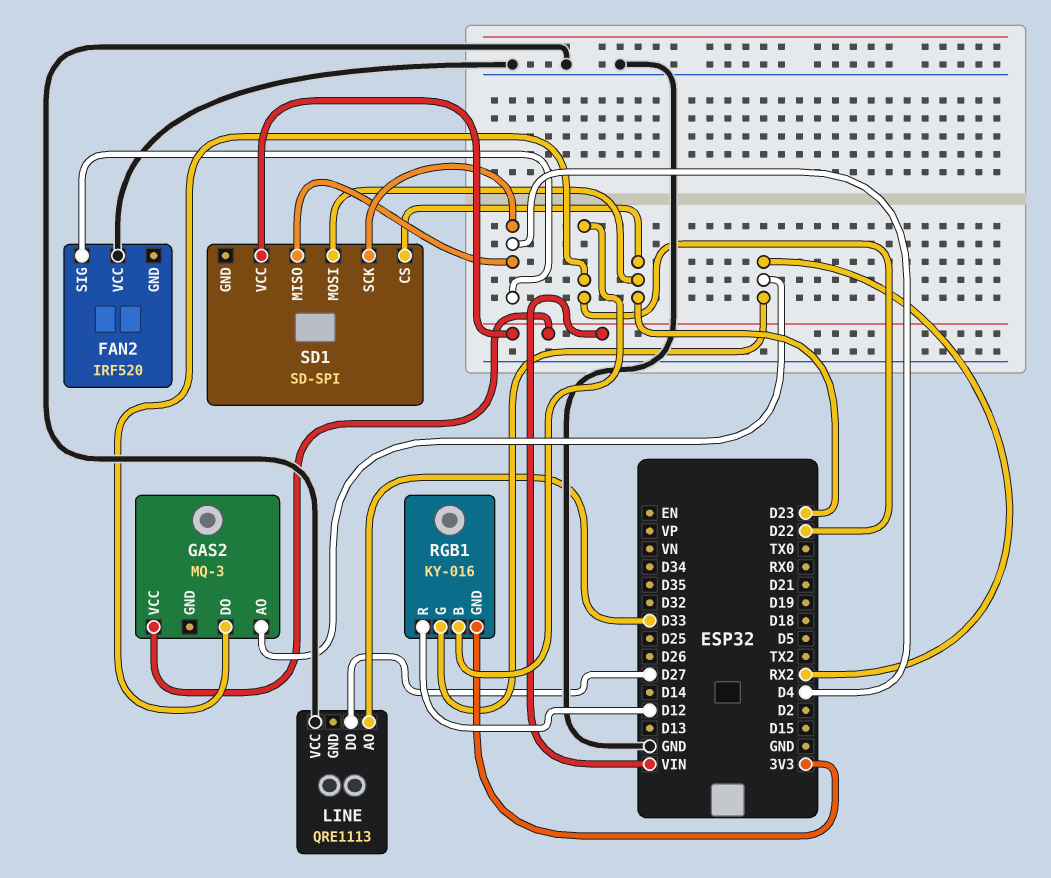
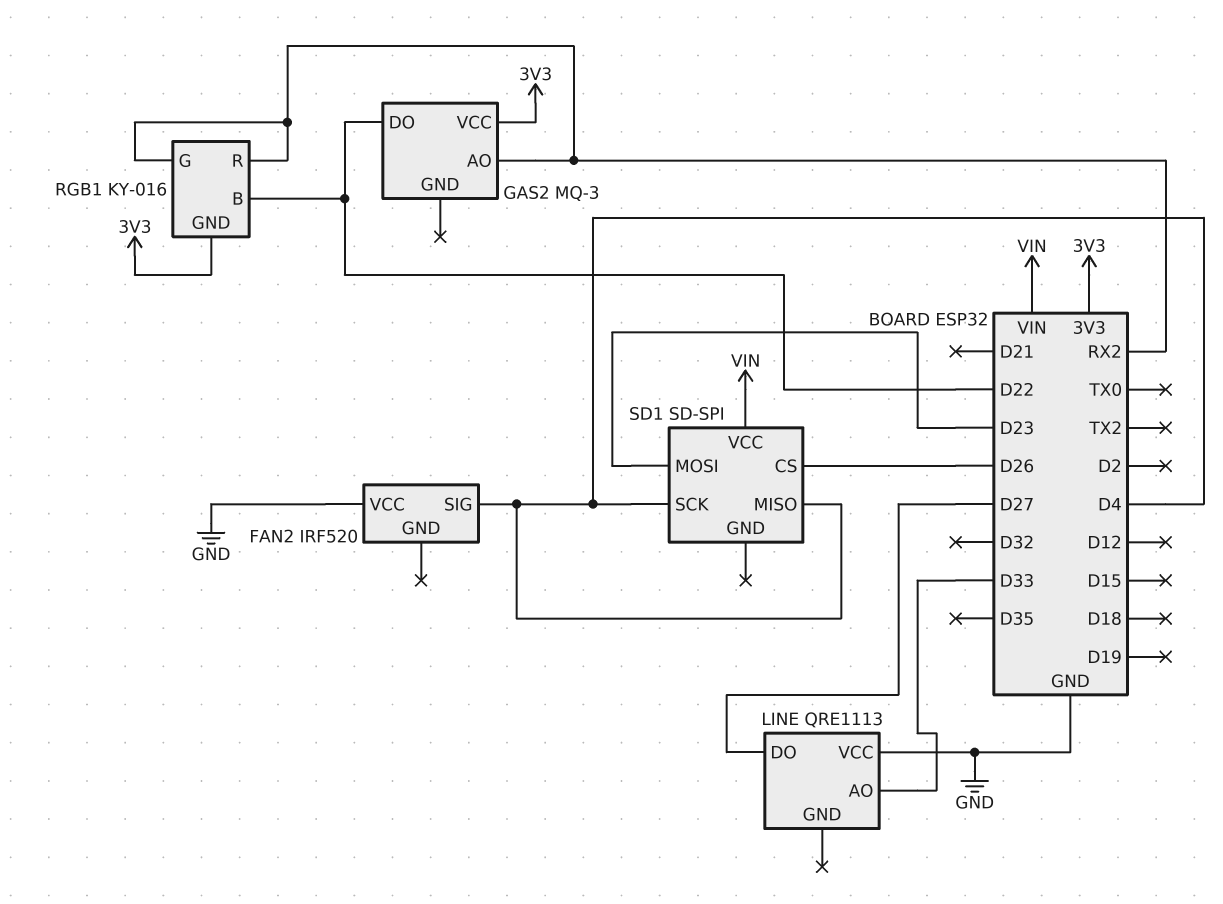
GAS2 pin VCC: VIN -> 3V3
RGB1 pin R: D12 -> RX2
SD1 pin CS: D23 -> D26

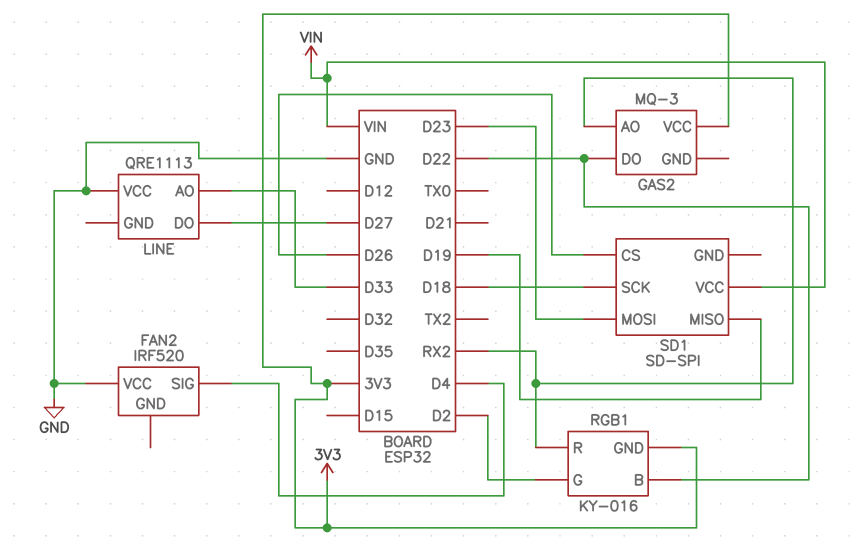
RGB1 pin G: RX2 -> D2
SD1 pin MISO: D4 -> D19
SD1 pin SCK: D4 -> D18

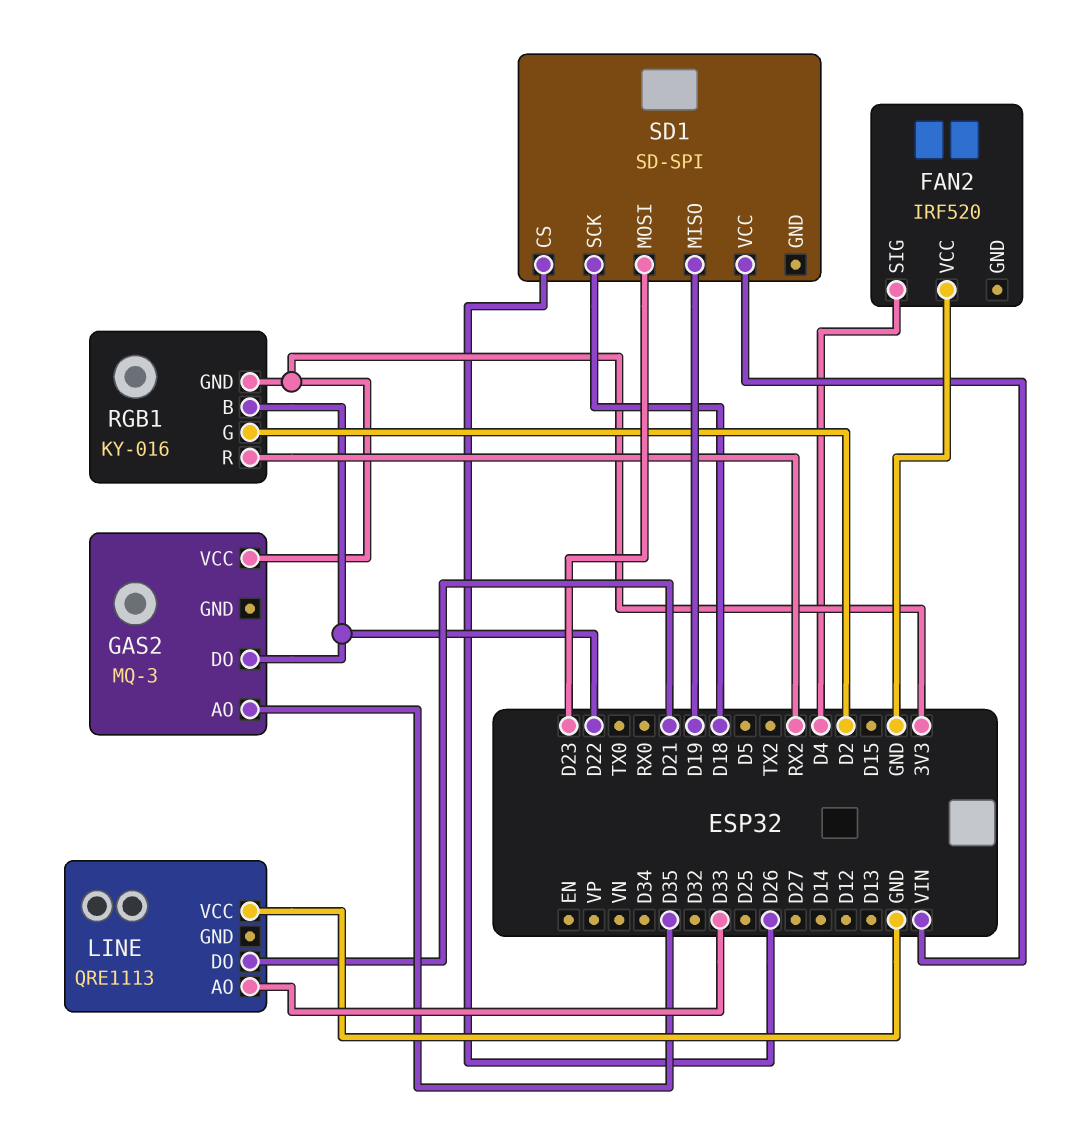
GAS2 pin AO: RX2 -> D35
LINE pin DO: D27 -> D21

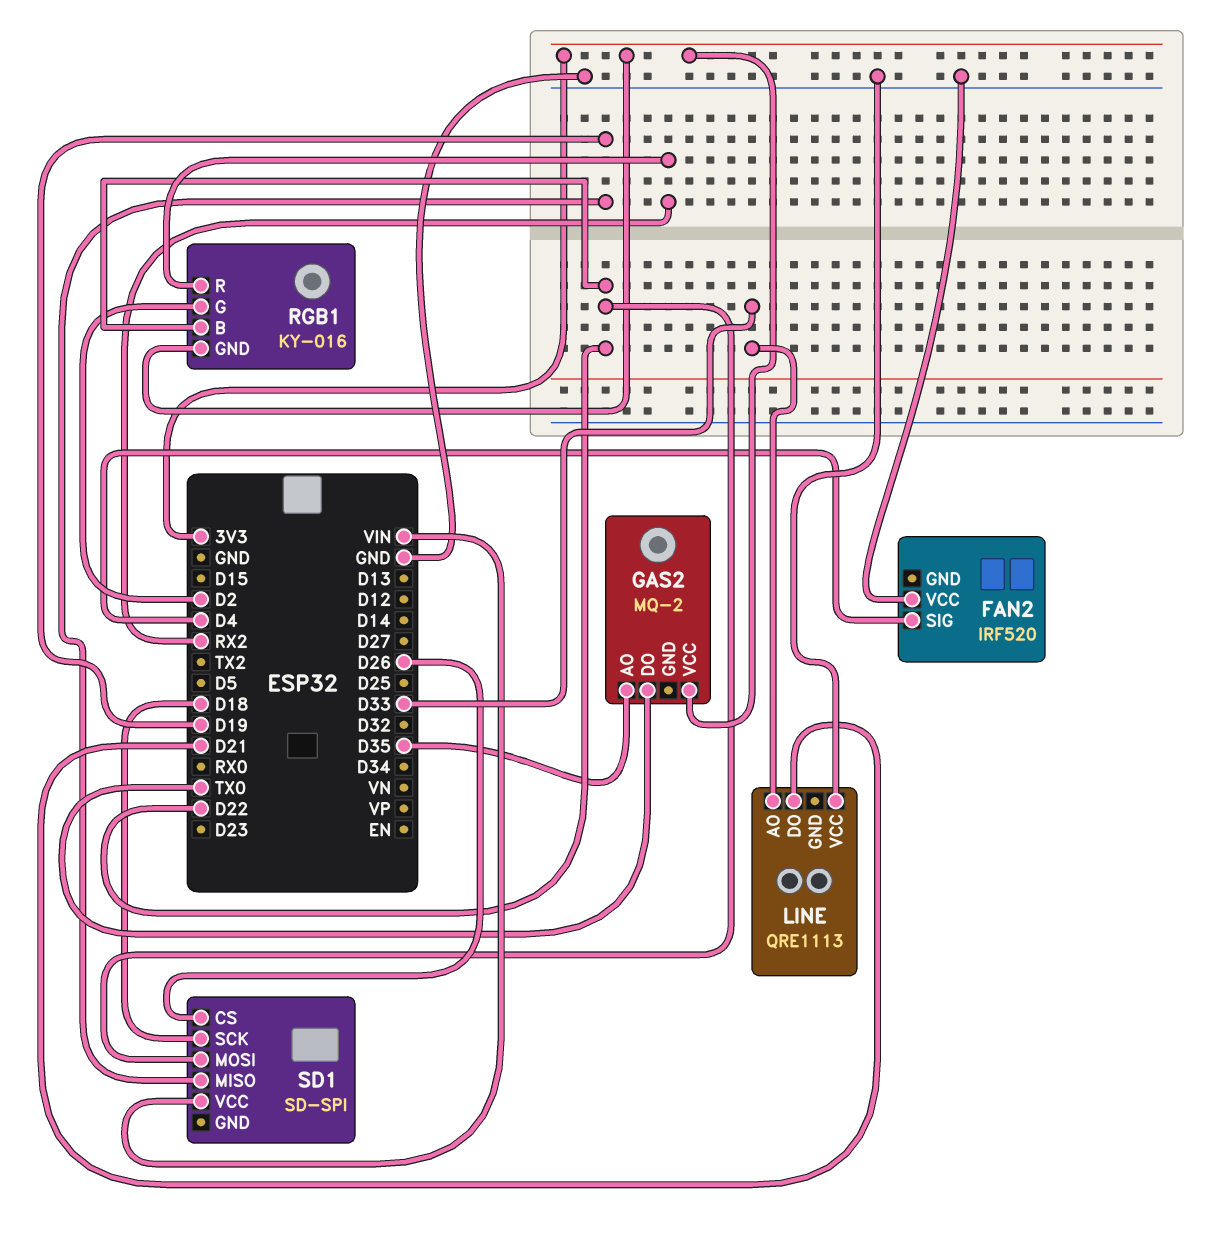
GAS2: MQ-3 -> MQ-2
GAS2 pin DO: D22 -> TX0
SD1 pin MOSI: D23 -> D22

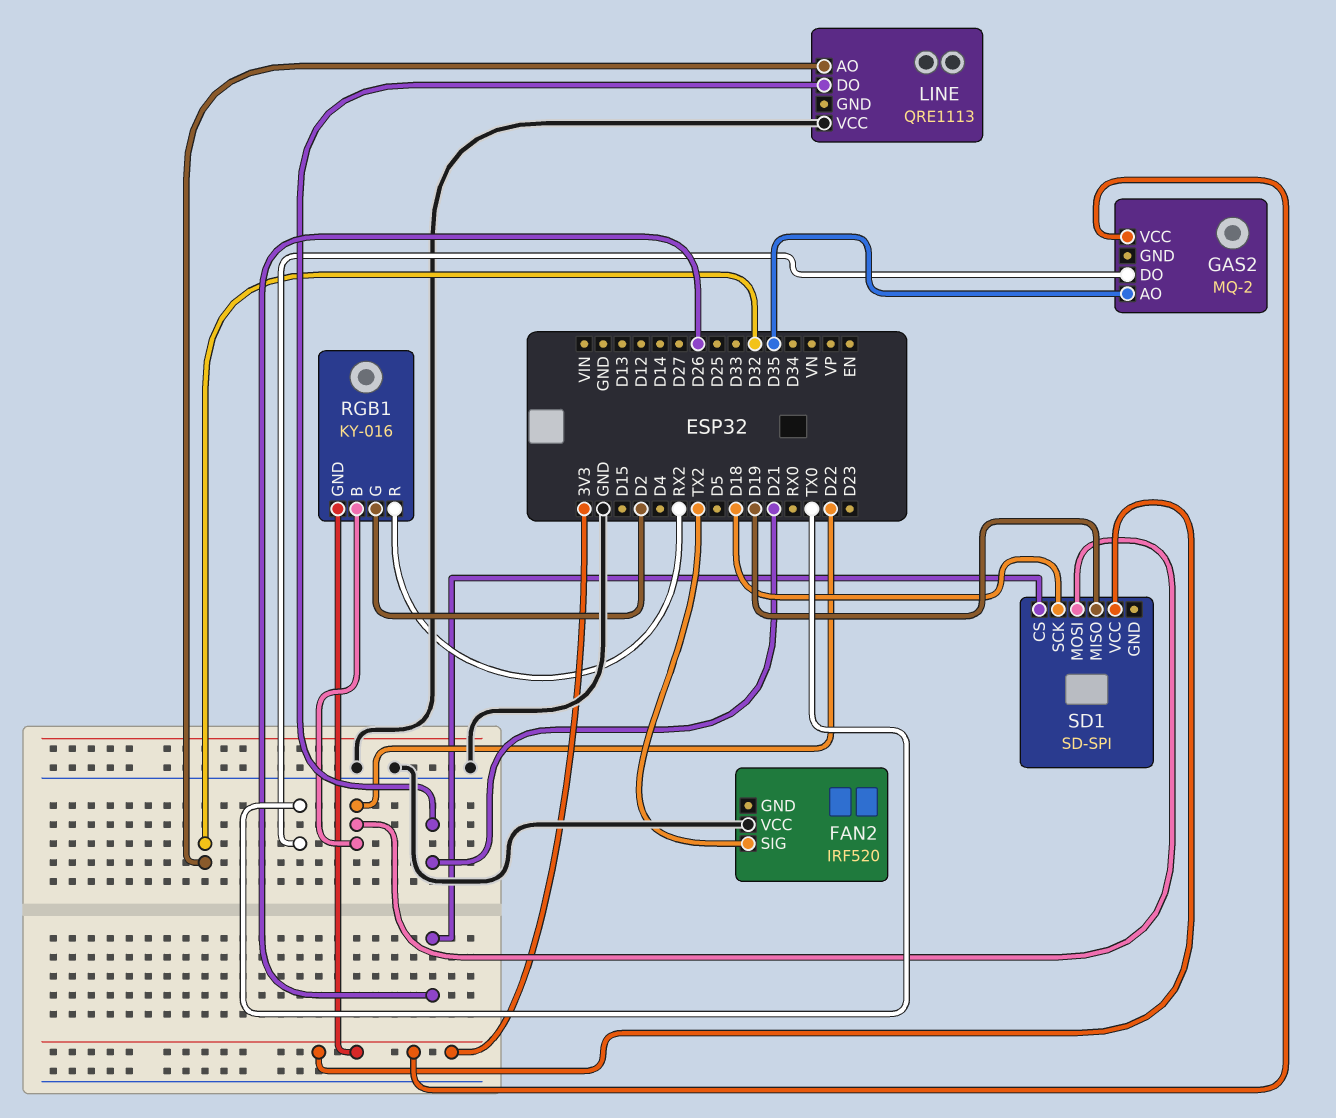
FAN2 pin SIG: D4 -> TX2
LINE pin AO: D33 -> D32
SD1 pin VCC: VIN -> 3V3

